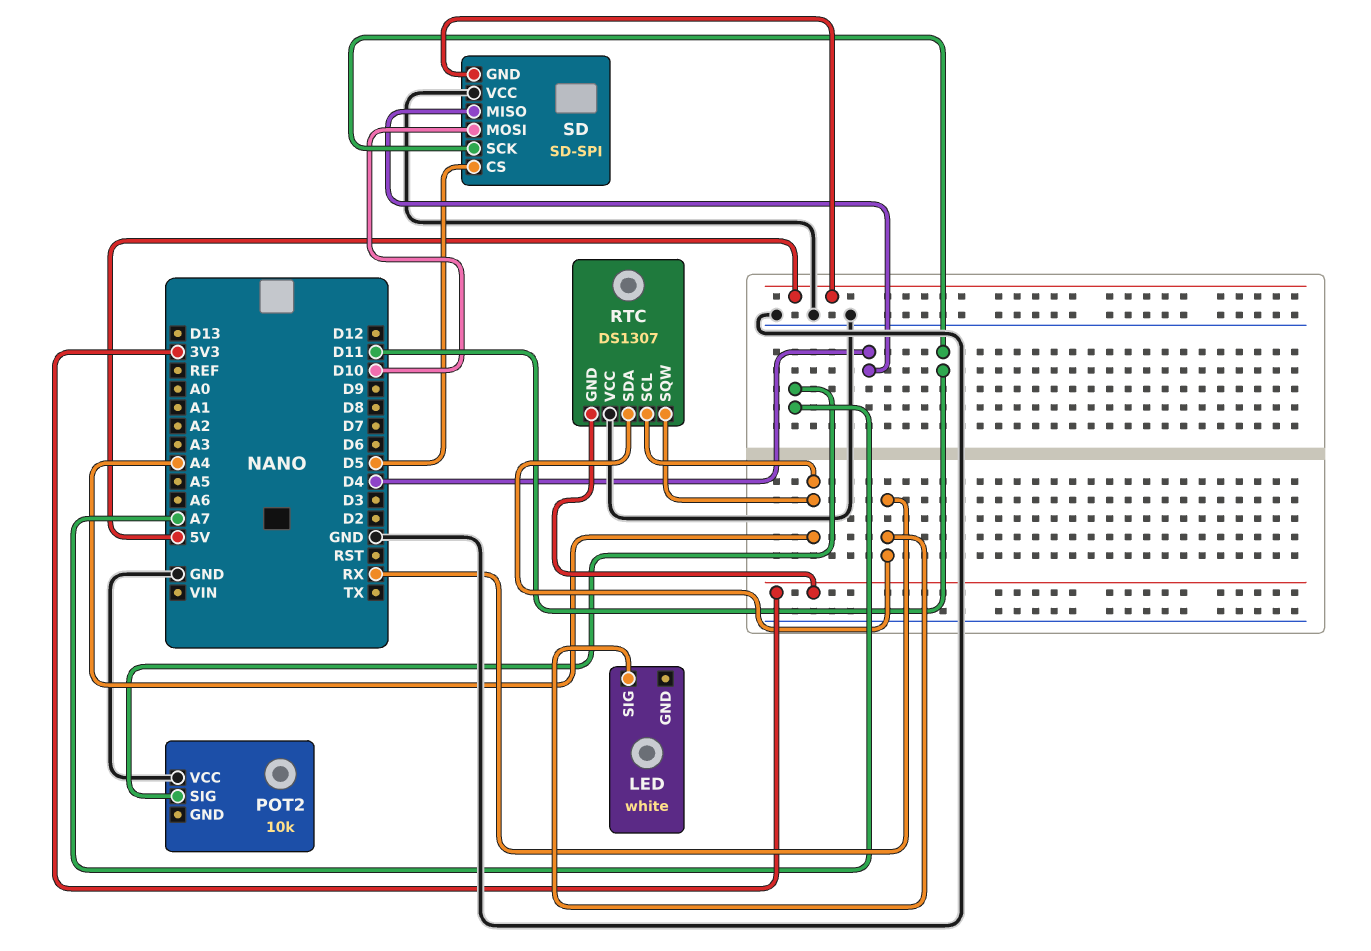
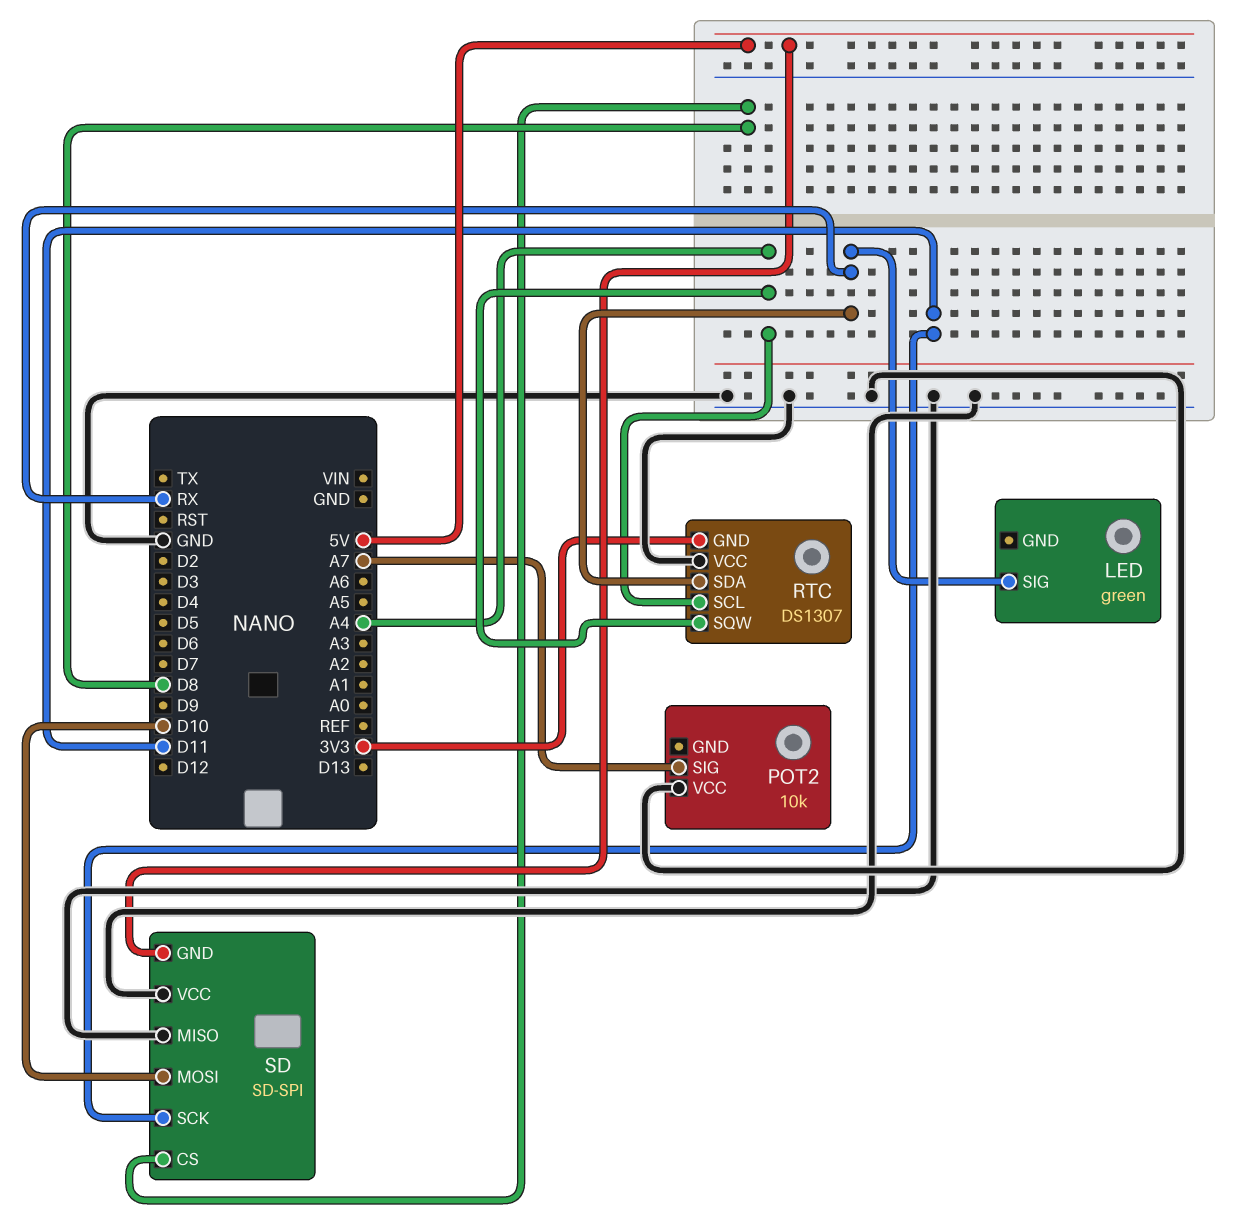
LED: white -> green
SD pin CS: D5 -> D8
SD pin MISO: D4 -> GND

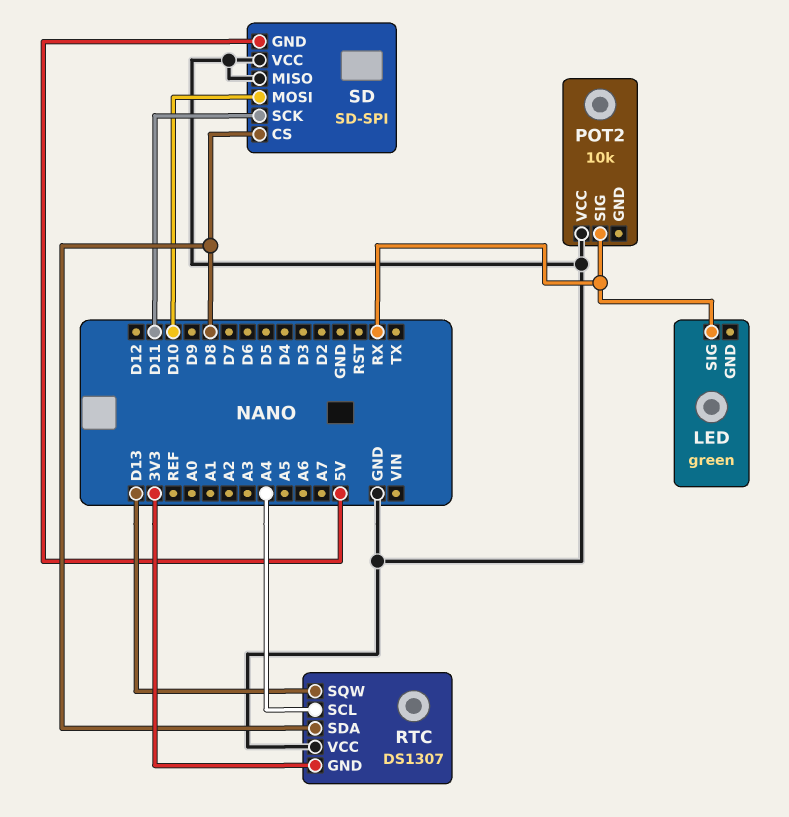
POT2 pin SIG: A7 -> RX
RTC pin SDA: RX -> D8
RTC pin SQW: A4 -> D13

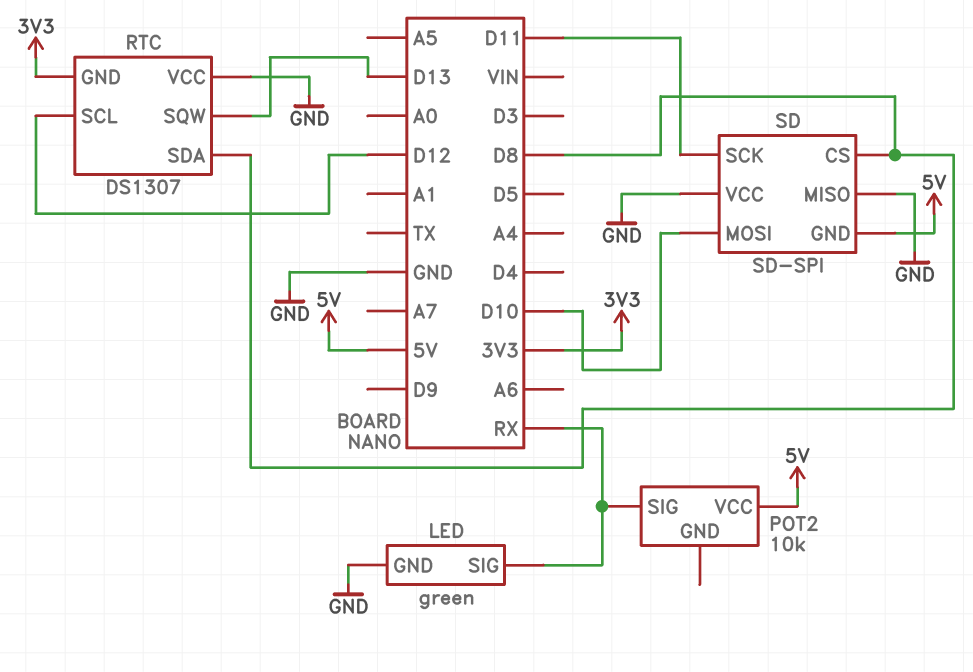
LED pin GND: none -> GND
POT2 pin VCC: GND -> 5V
RTC pin SCL: A4 -> D12

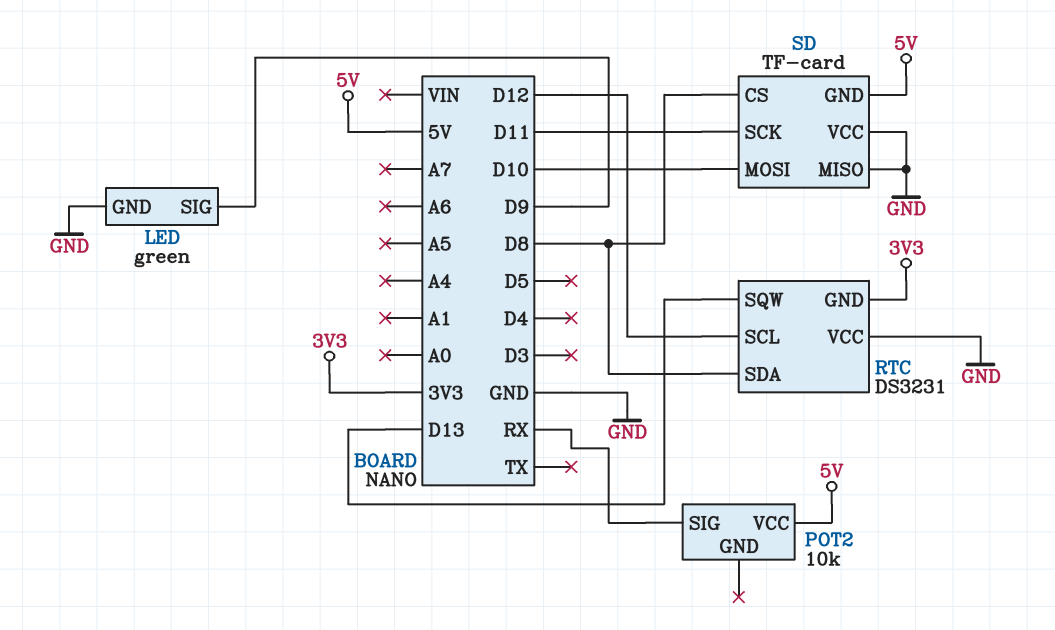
LED pin SIG: RX -> D9
RTC: DS1307 -> DS3231
SD: SD-SPI -> TF-card

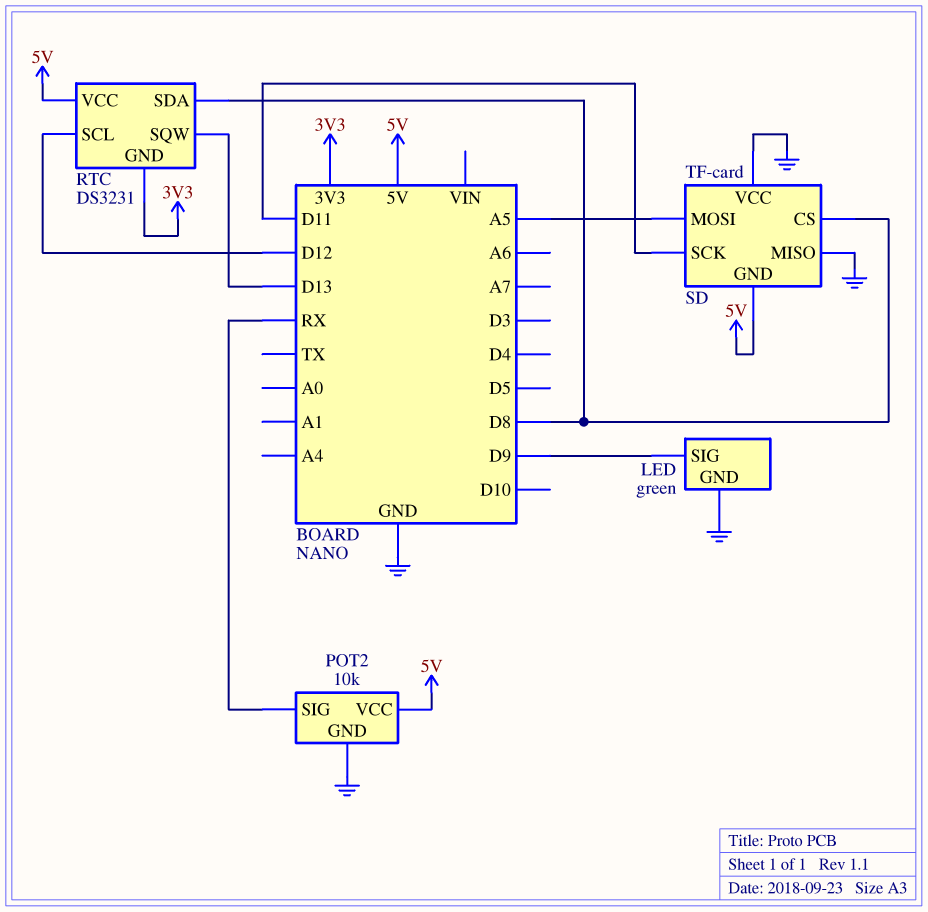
POT2 pin GND: none -> GND
RTC pin VCC: GND -> 5V
SD pin MOSI: D10 -> A5

